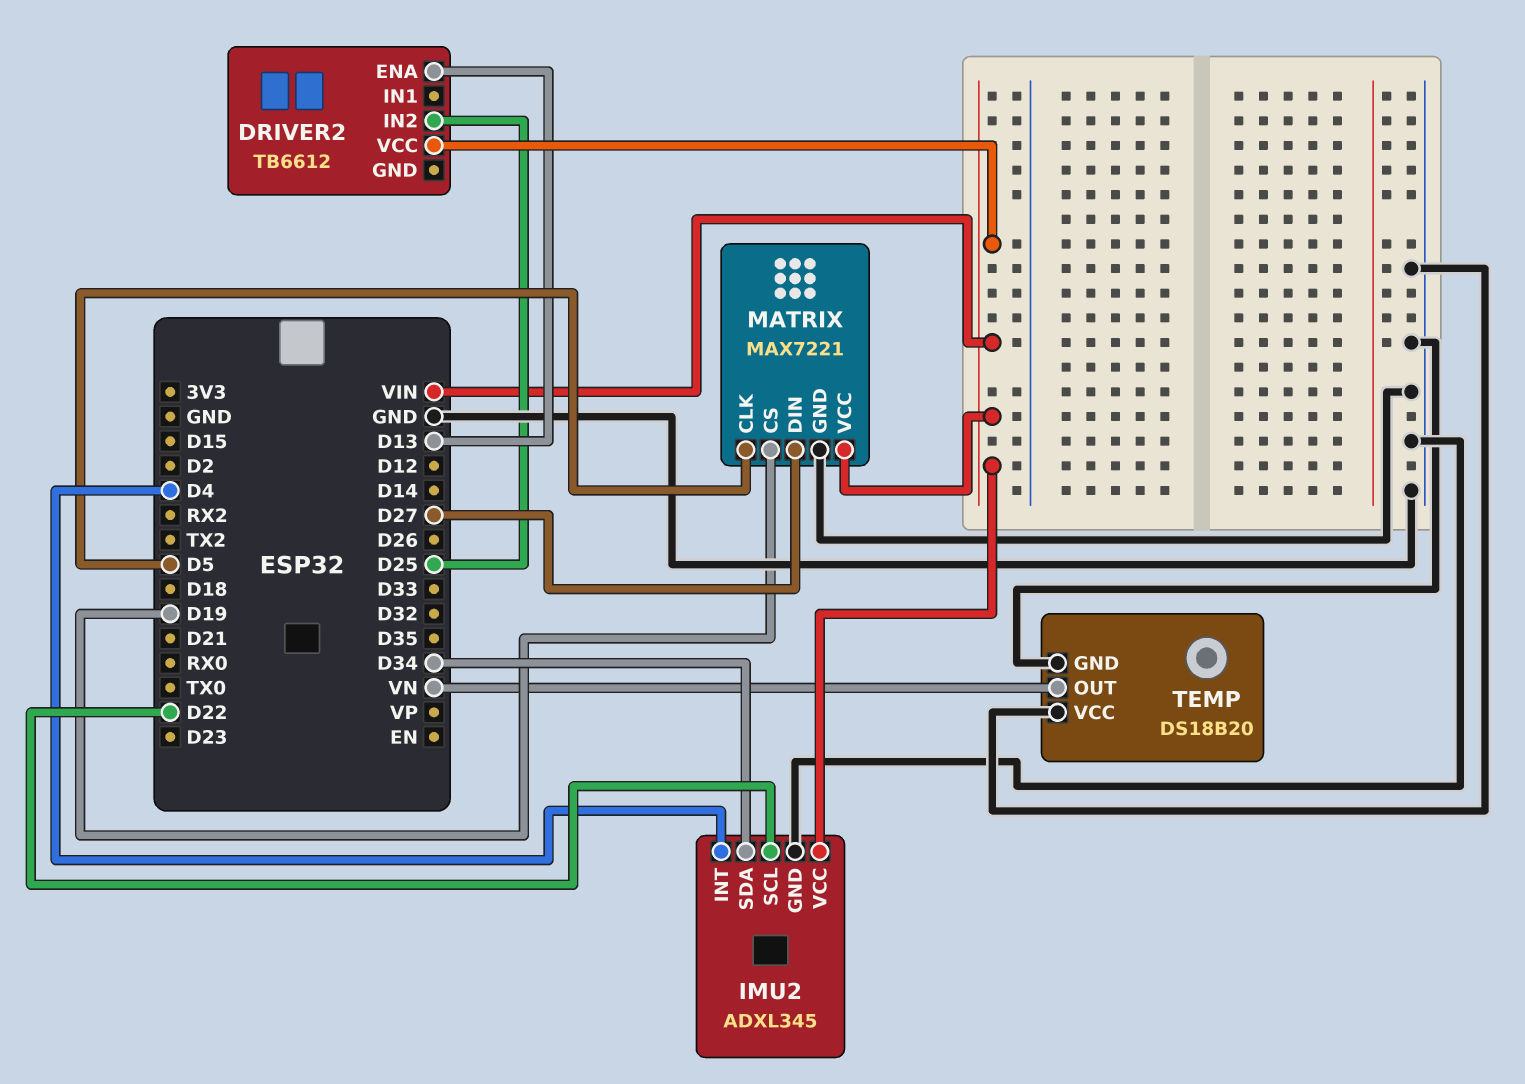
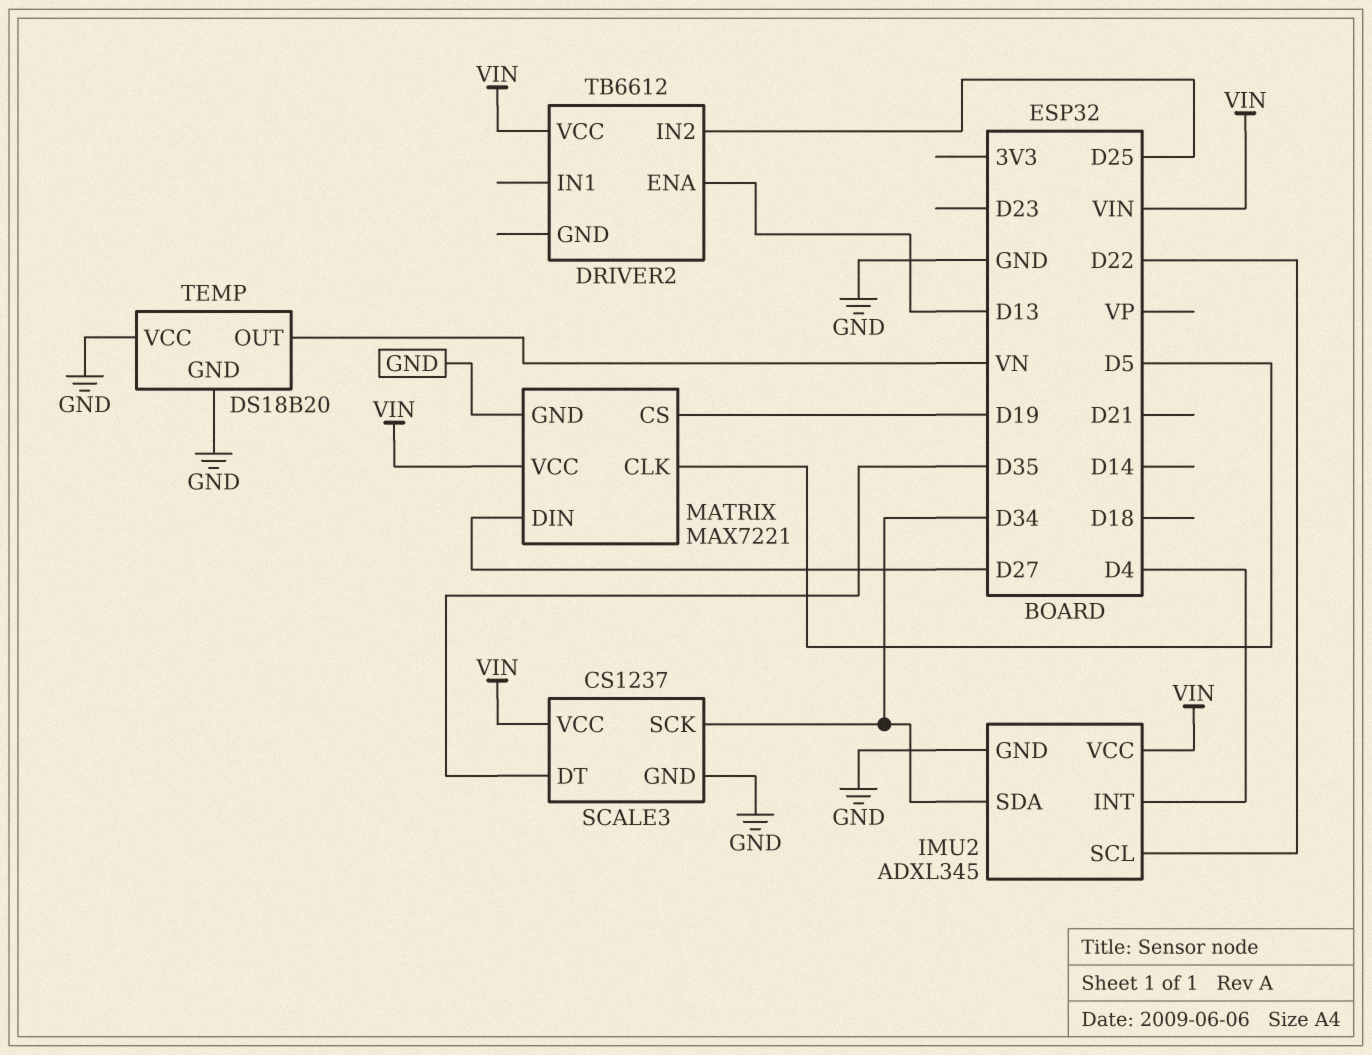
SCALE3: none -> CS1237
SCALE3 pin DT: none -> D35
SCALE3 pin GND: none -> GND
SCALE3 pin SCK: none -> D34
SCALE3 pin VCC: none -> VIN

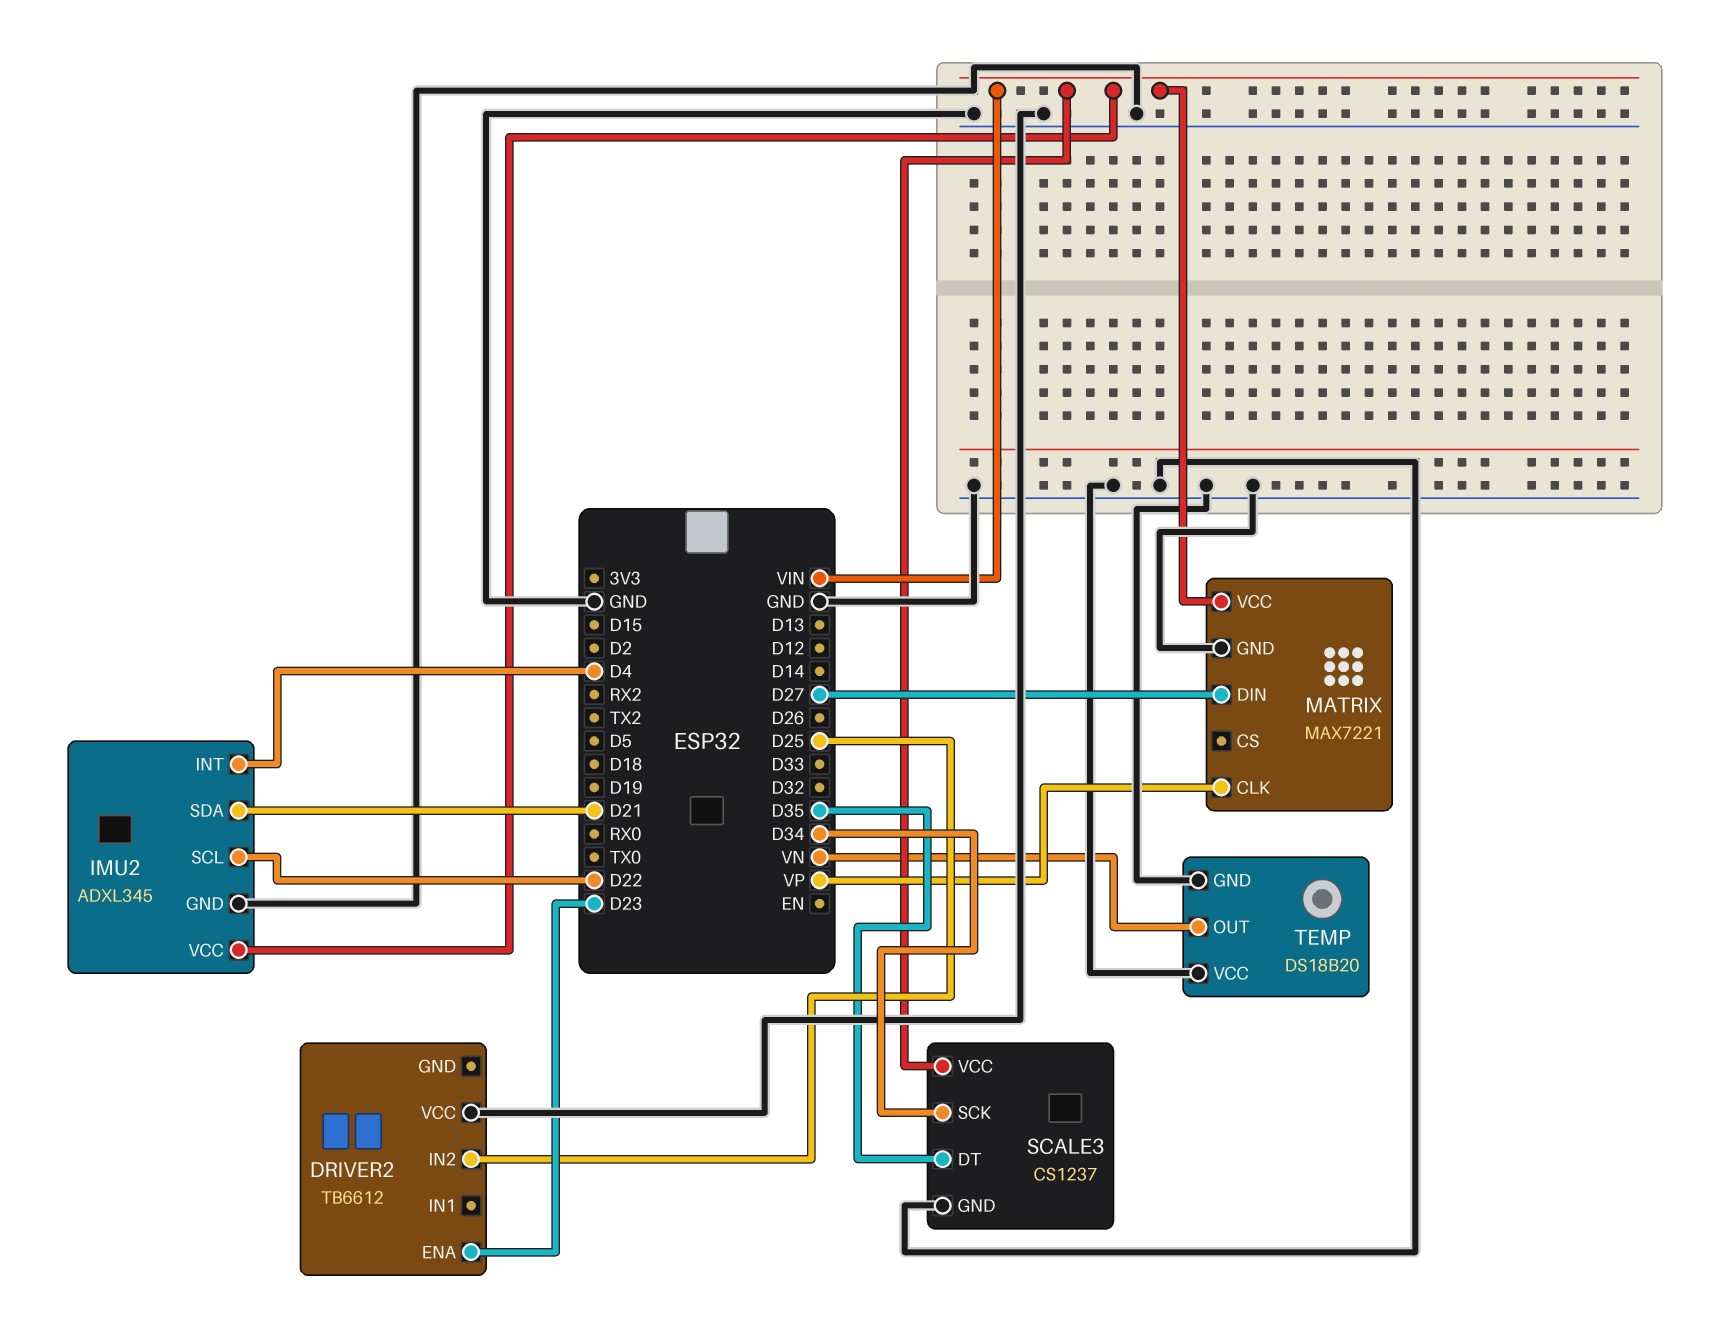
DRIVER2 pin ENA: D13 -> D23
DRIVER2 pin VCC: VIN -> GND
IMU2 pin SDA: D34 -> D21
MATRIX pin CLK: D5 -> VP
MATRIX pin CS: D19 -> none

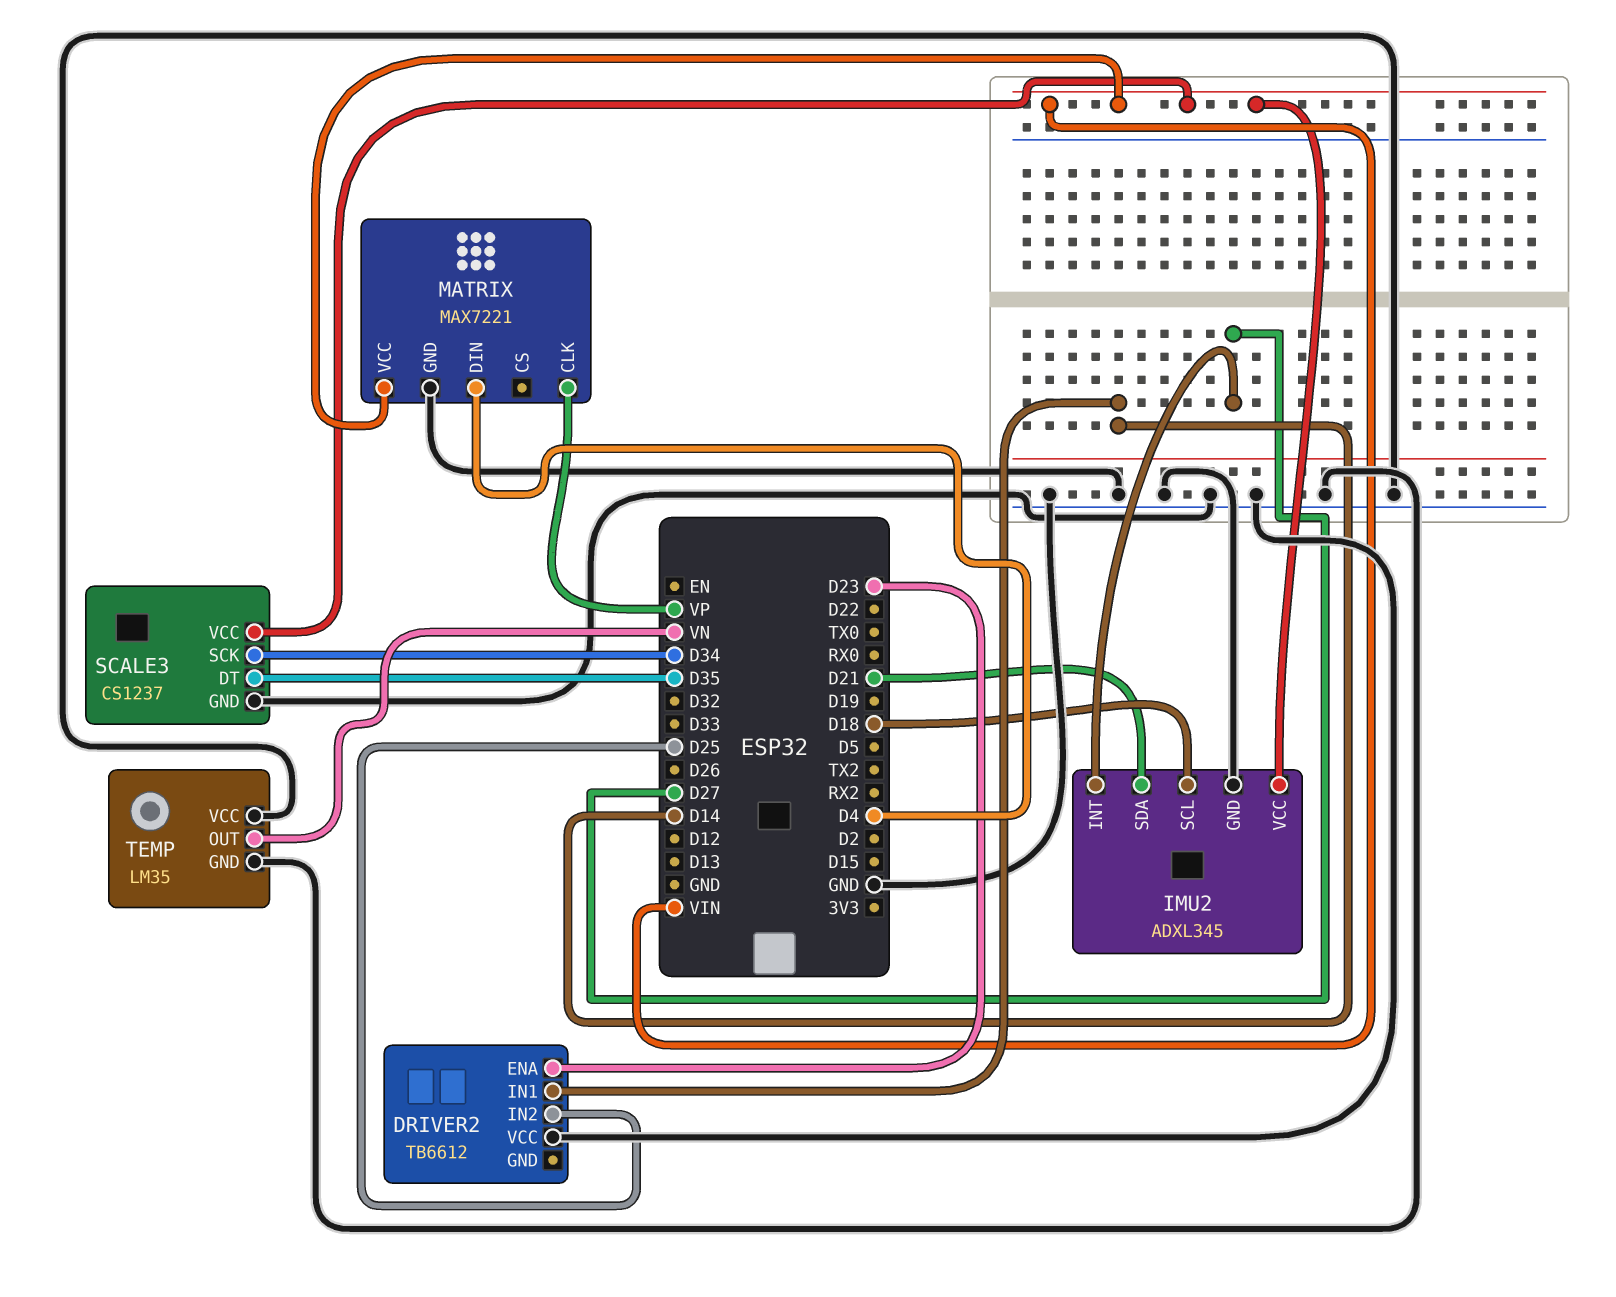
DRIVER2 pin IN1: none -> D14
IMU2 pin INT: D4 -> D27
IMU2 pin SCL: D22 -> D18
MATRIX pin DIN: D27 -> D4
TEMP: DS18B20 -> LM35

